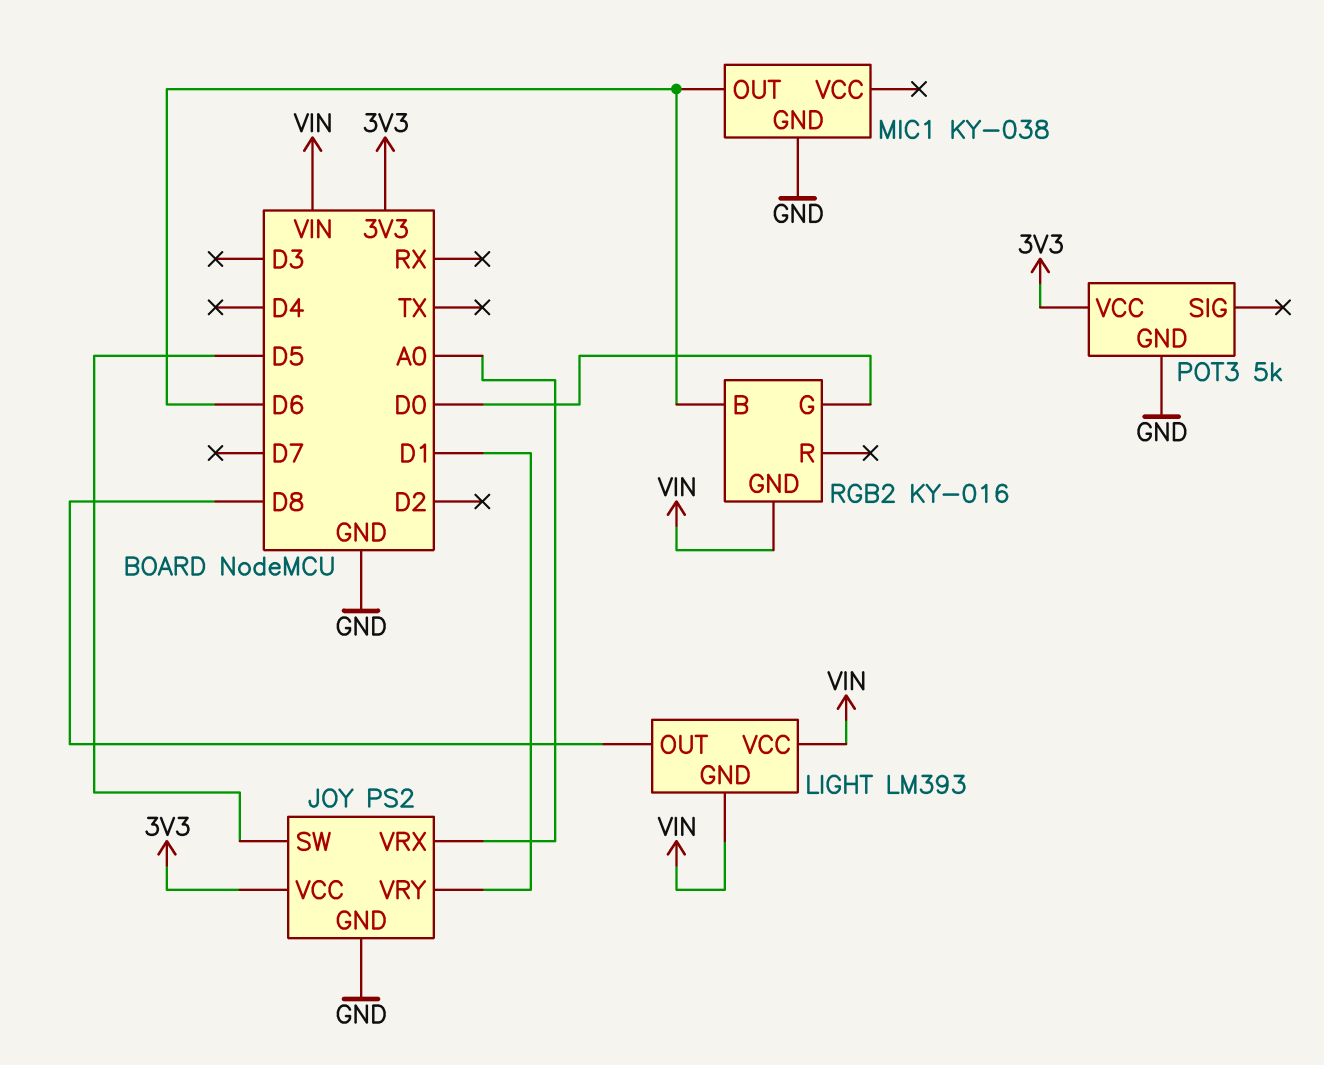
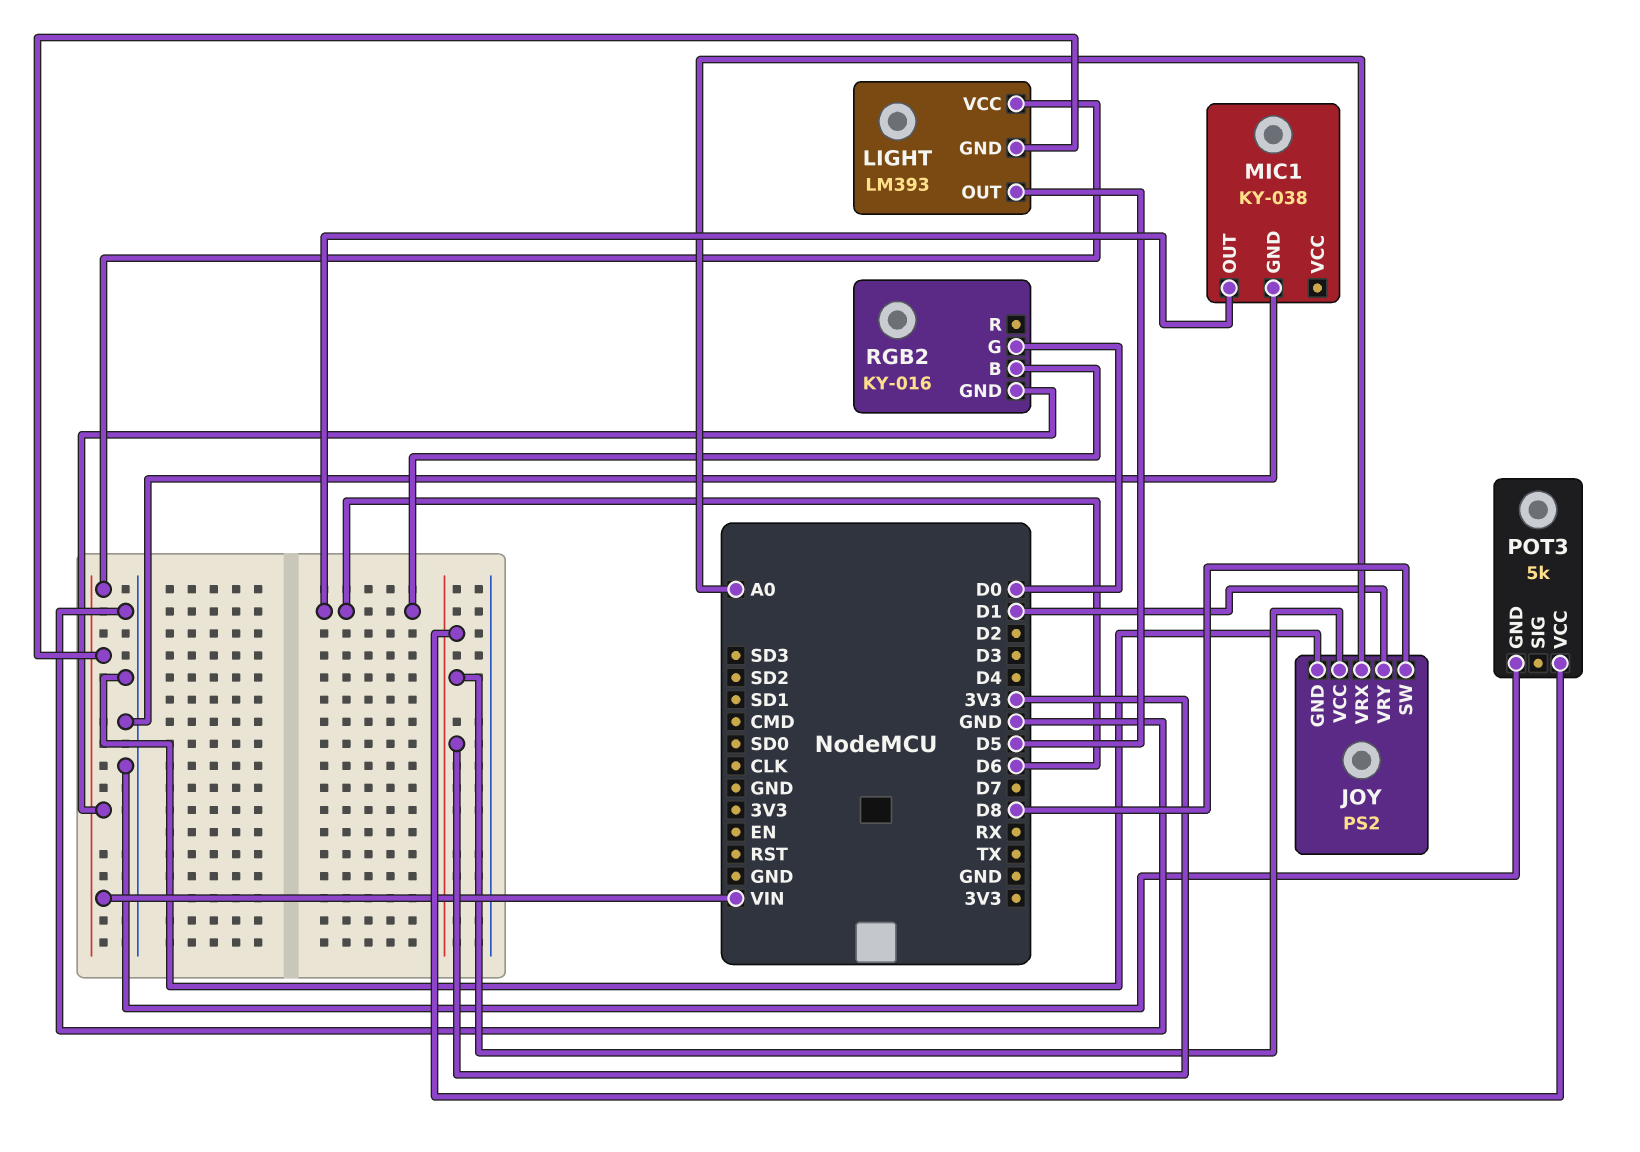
JOY pin SW: D5 -> D8
LIGHT pin OUT: D8 -> D5

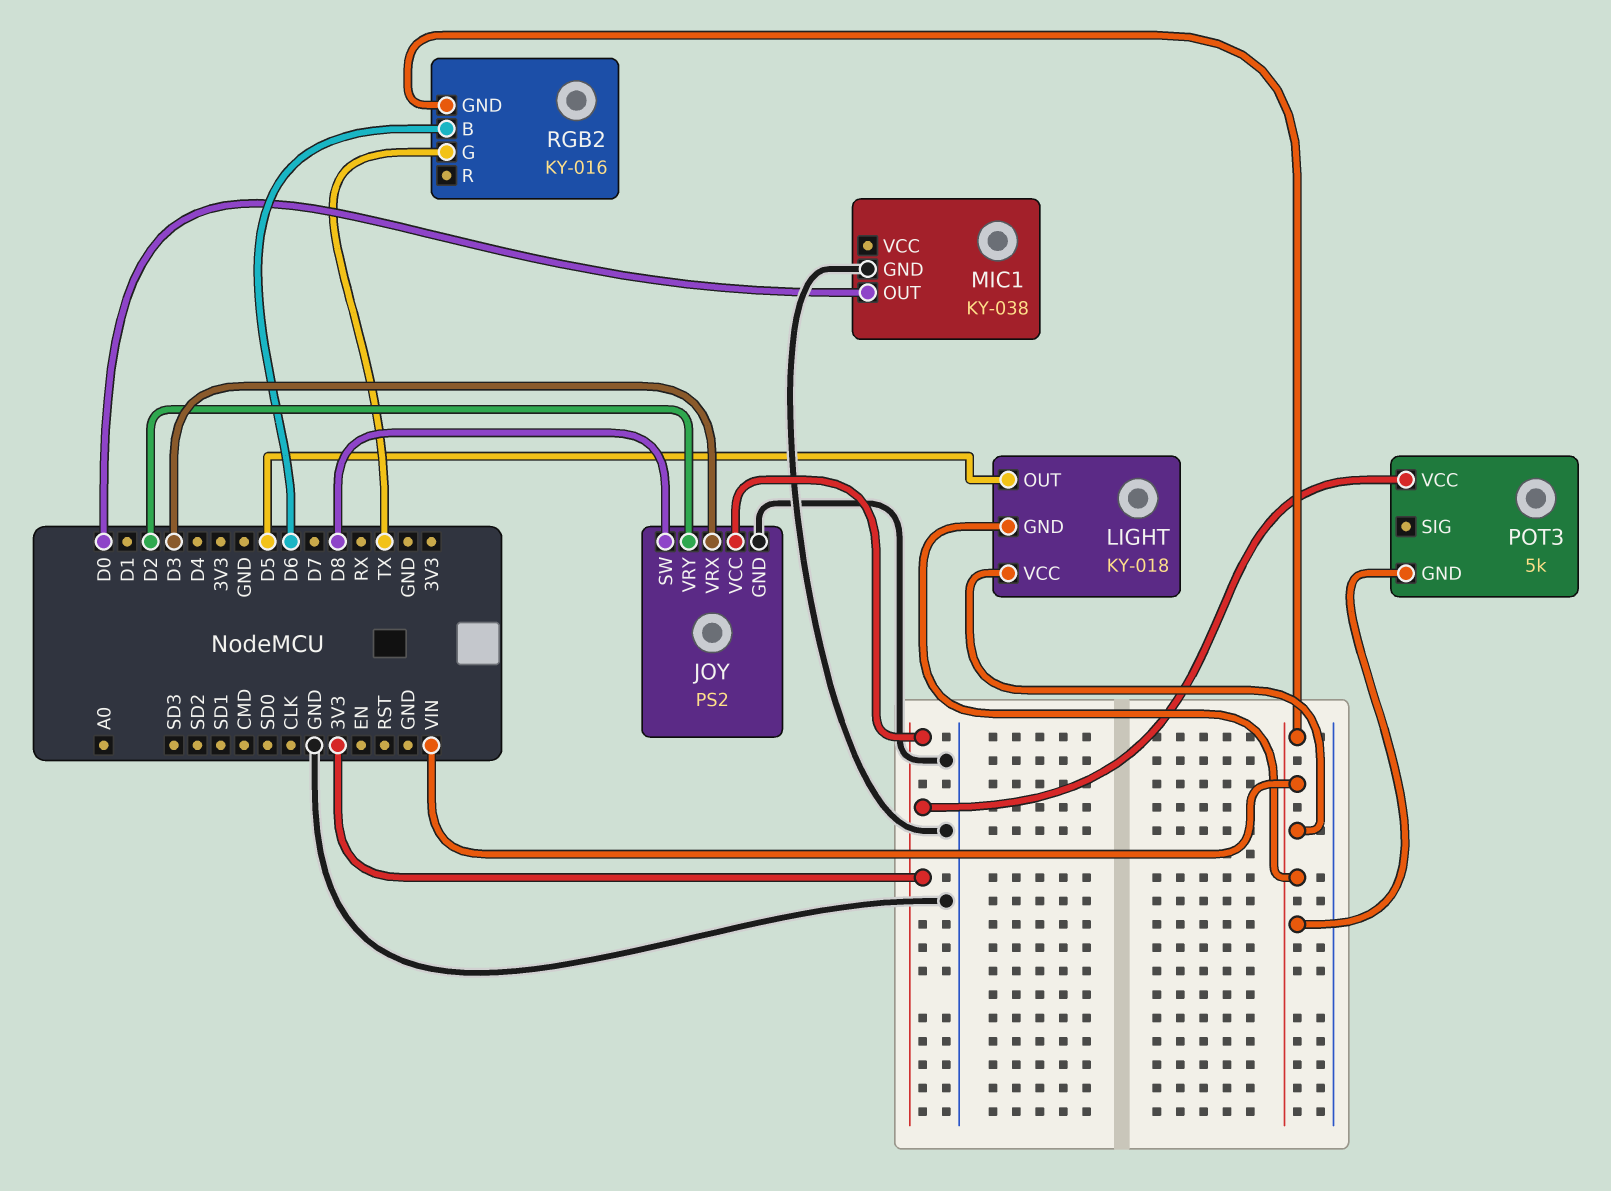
JOY pin VRX: A0 -> D3
JOY pin VRY: D1 -> D2
LIGHT: LM393 -> KY-018
MIC1 pin OUT: D6 -> D0
POT3 pin GND: GND -> VIN
RGB2 pin G: D0 -> TX

